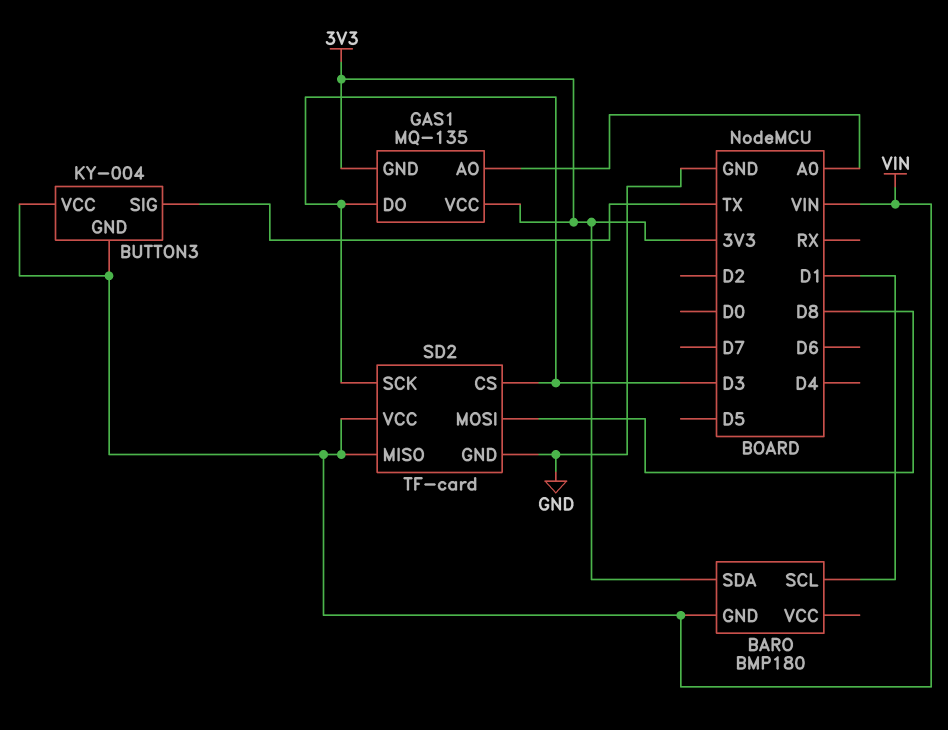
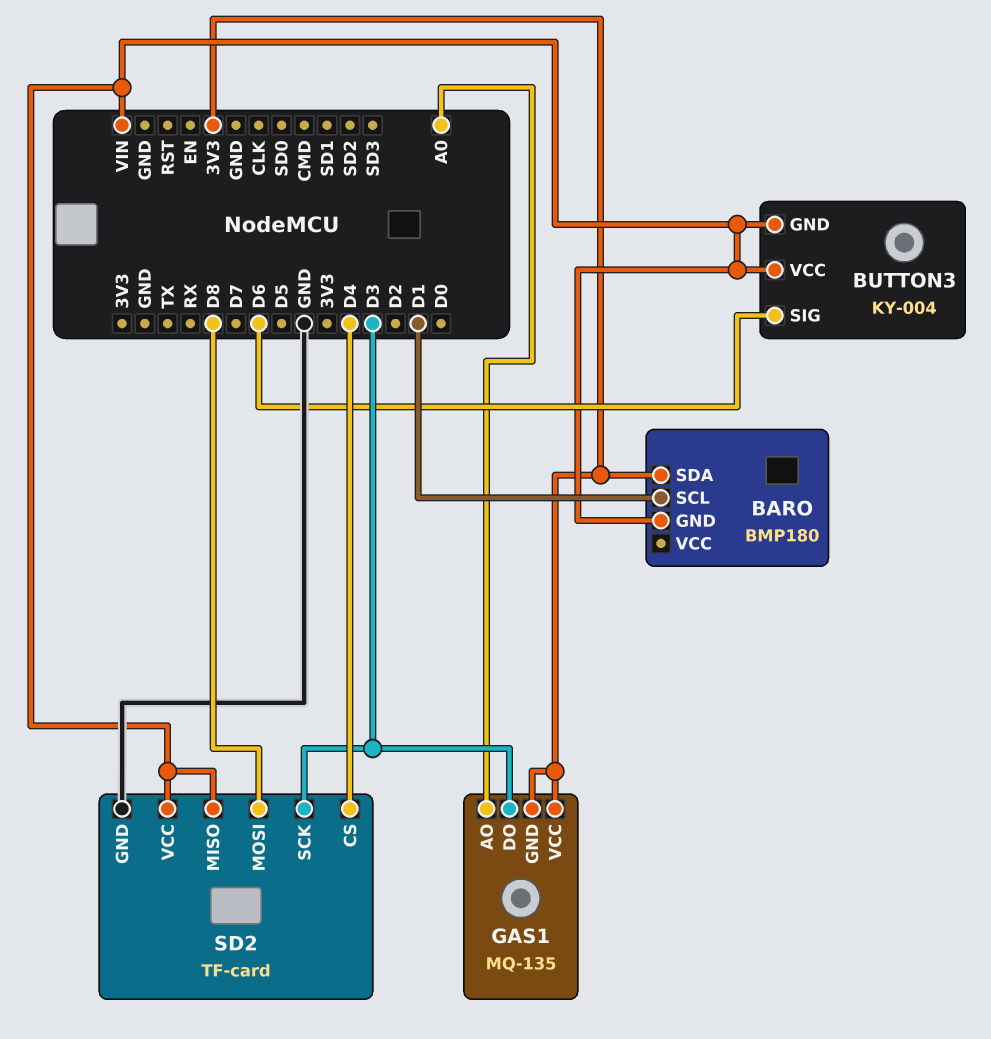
BUTTON3 pin SIG: TX -> D6
SD2 pin CS: D3 -> D4

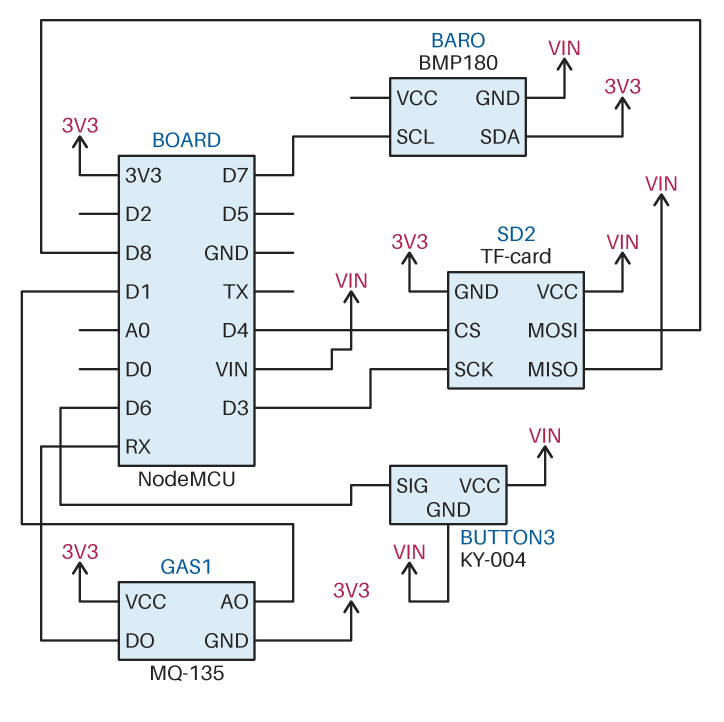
BARO pin SCL: D1 -> D7
GAS1 pin AO: A0 -> D1
GAS1 pin DO: D3 -> RX
SD2 pin GND: GND -> 3V3

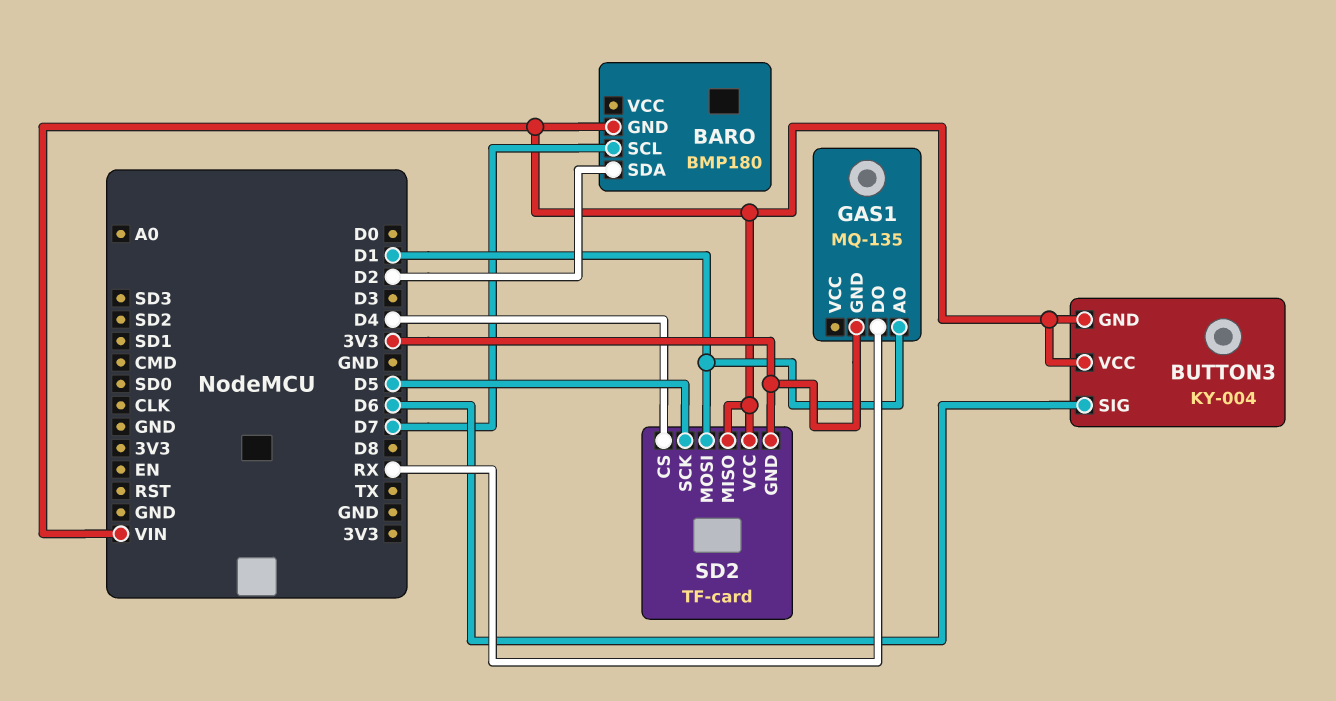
BARO pin SDA: 3V3 -> D2
GAS1 pin VCC: 3V3 -> none
SD2 pin MOSI: D8 -> D1
SD2 pin SCK: D3 -> D5

